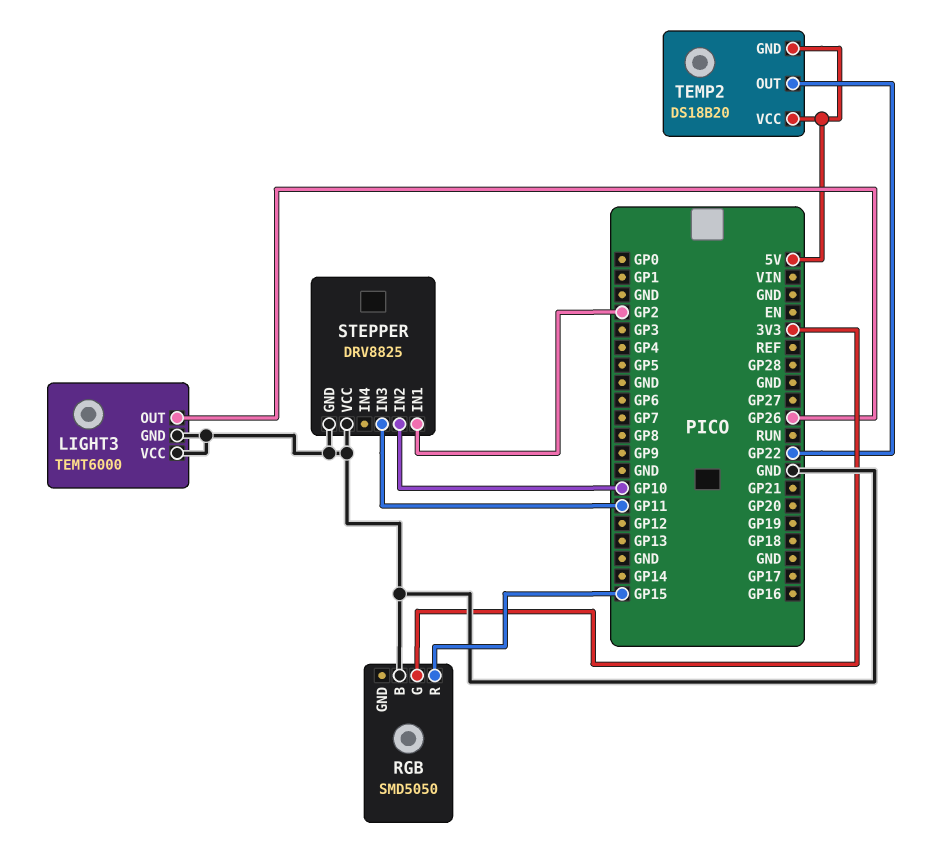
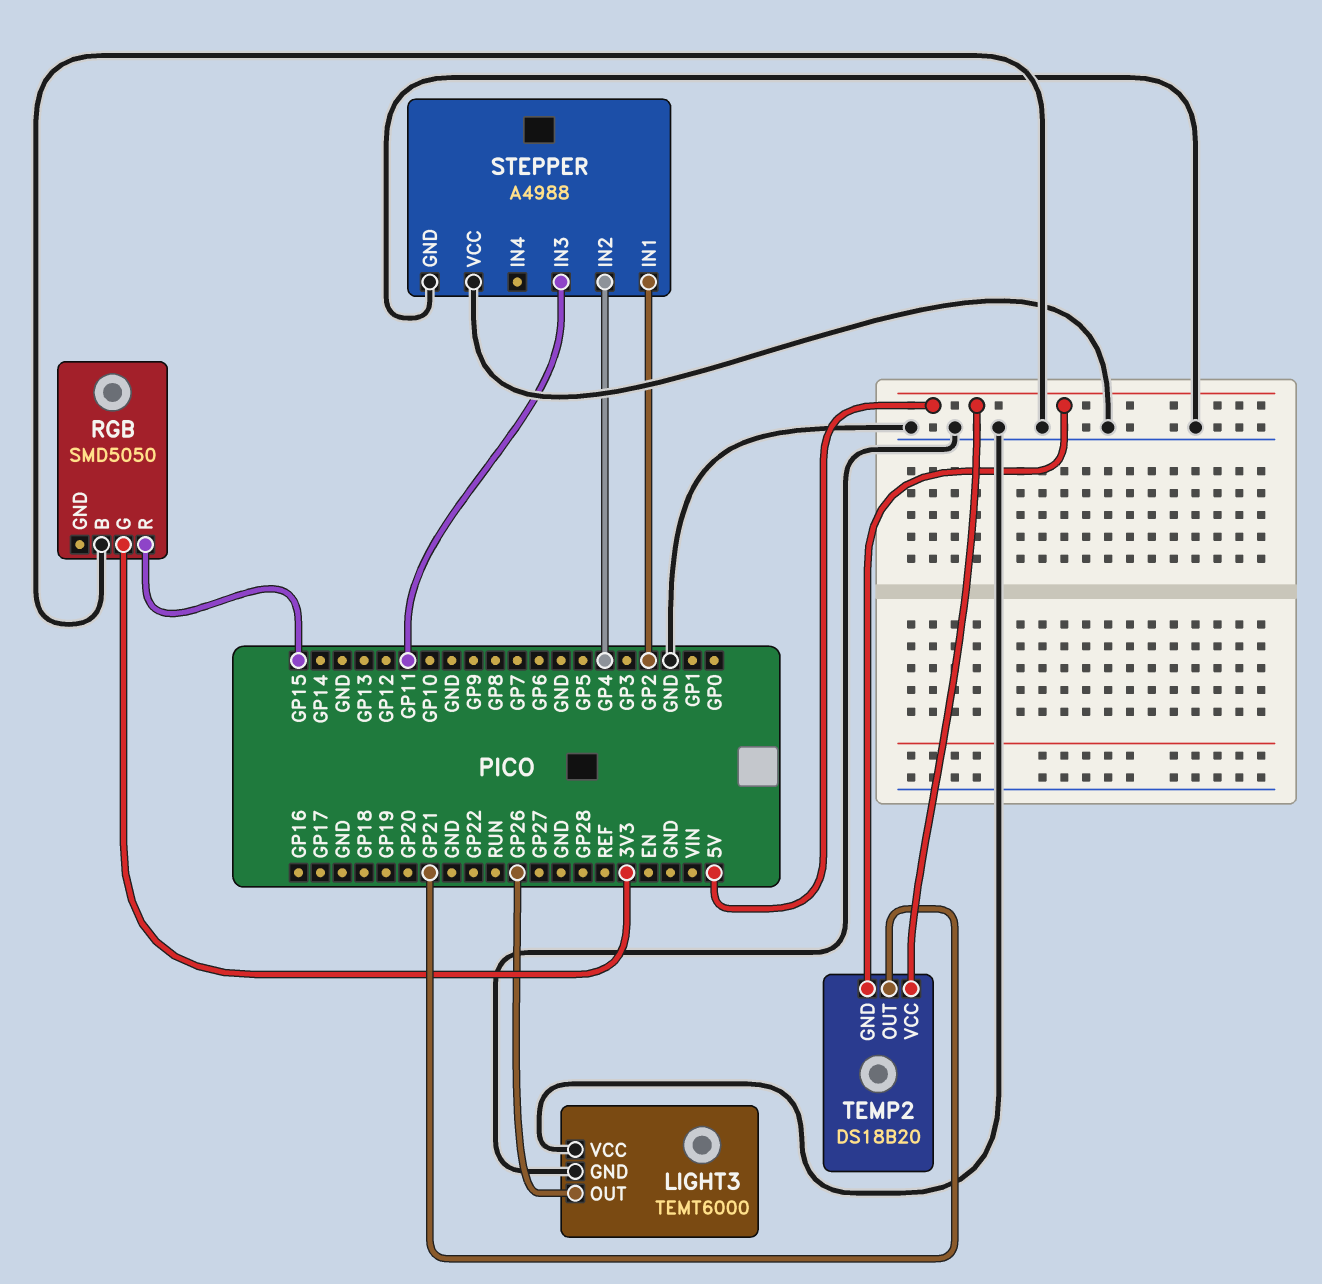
STEPPER: DRV8825 -> A4988
STEPPER pin IN2: GP10 -> GP4
TEMP2 pin OUT: GP22 -> GP21

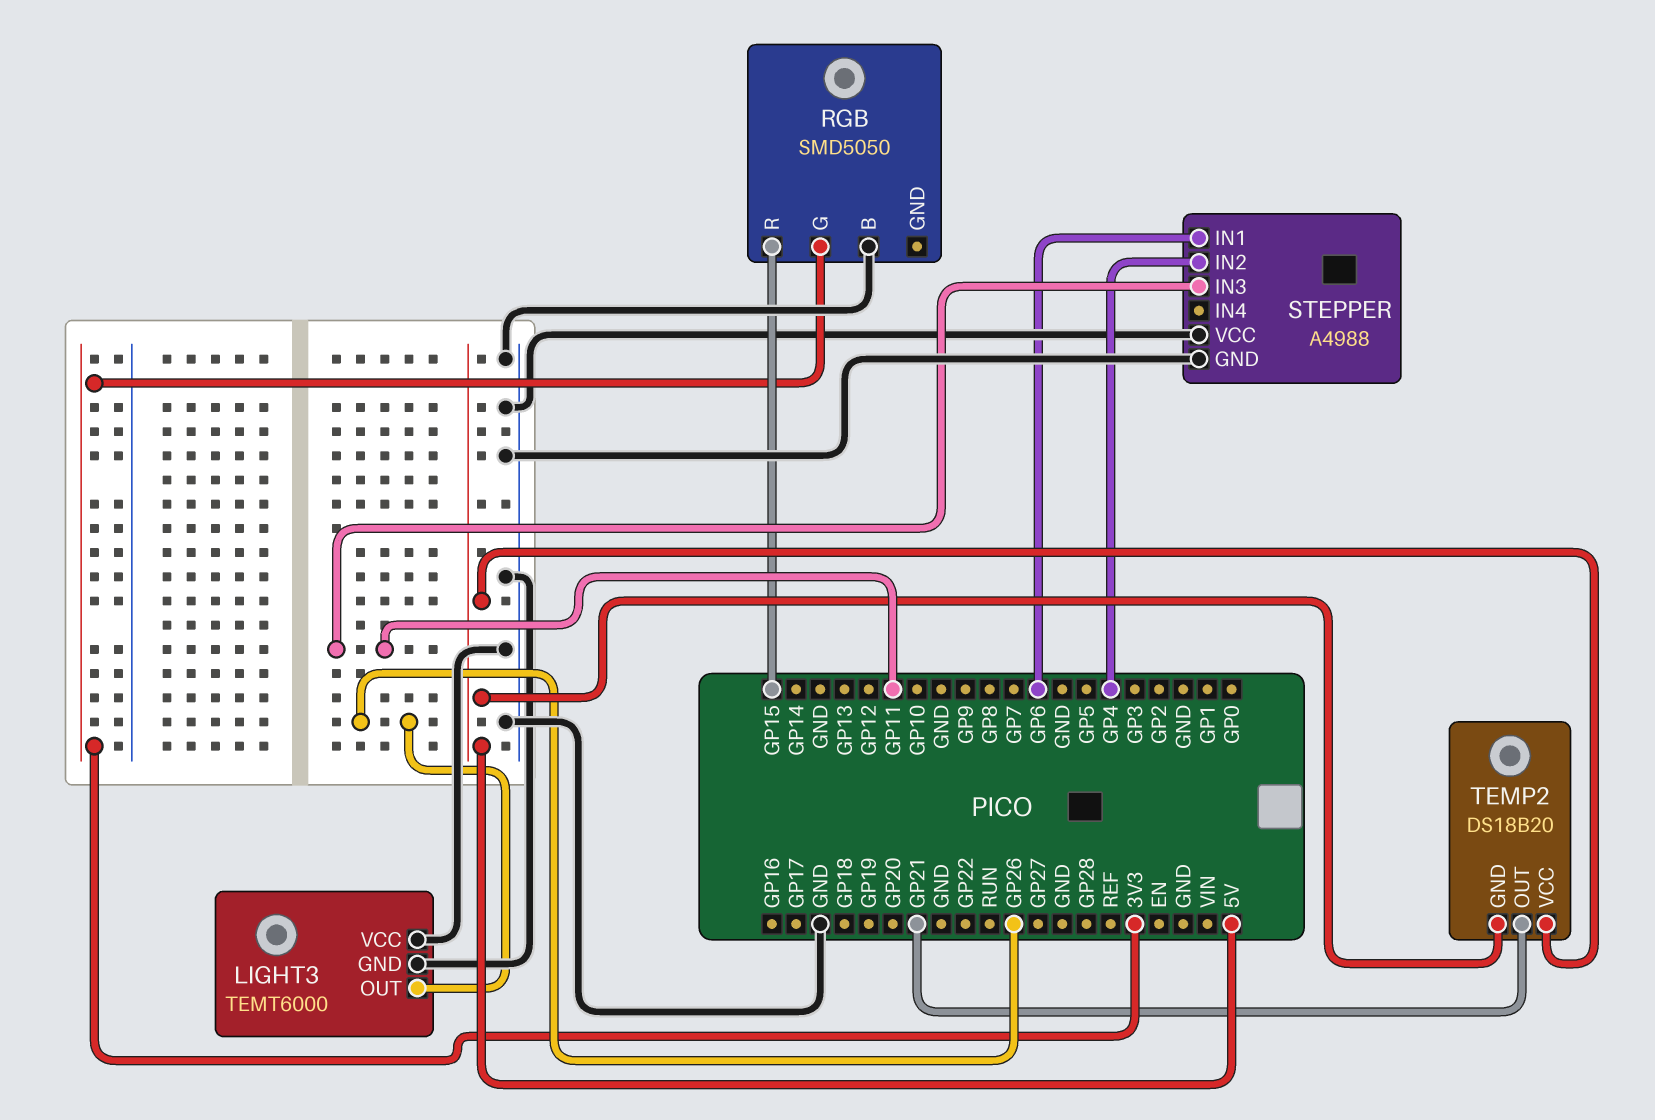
STEPPER pin IN1: GP2 -> GP6

